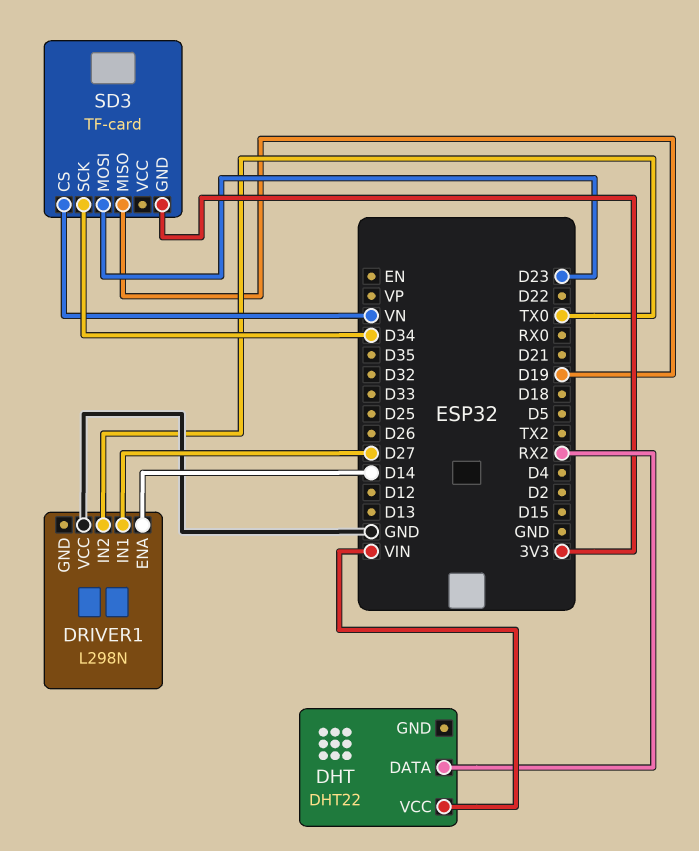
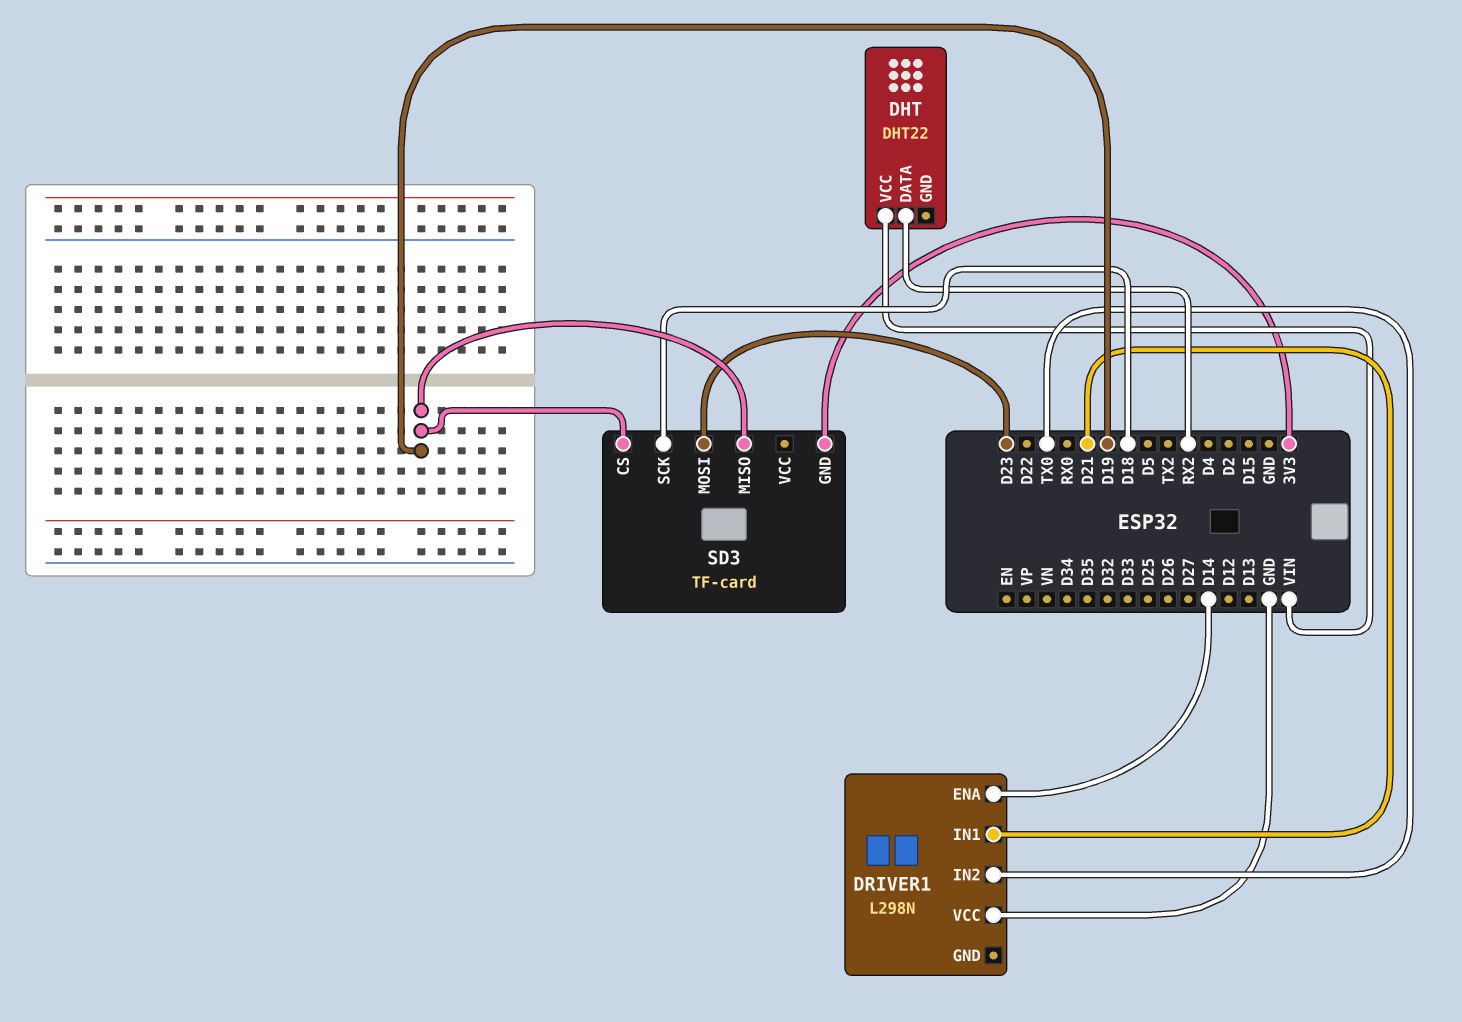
DRIVER1 pin IN1: D27 -> D21
SD3 pin CS: VN -> D19
SD3 pin SCK: D34 -> D18

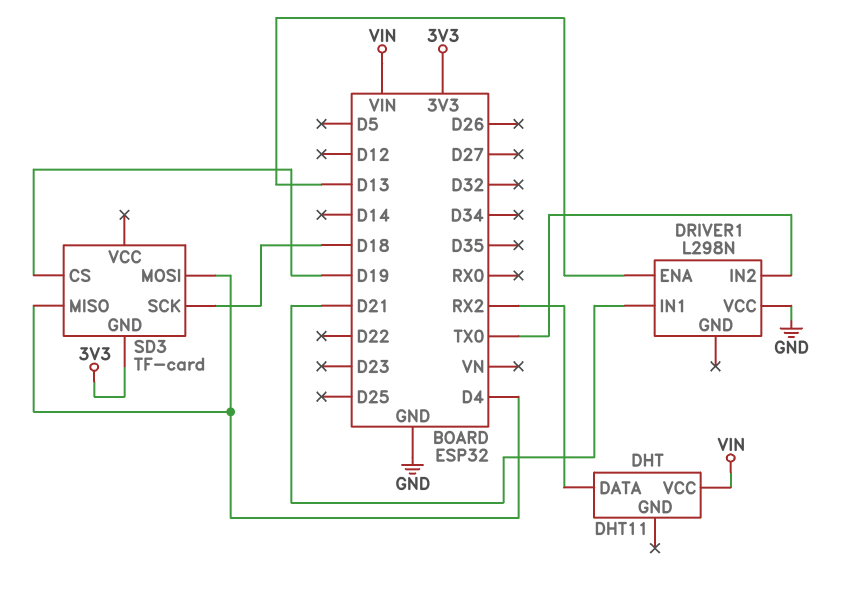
DHT: DHT22 -> DHT11
DRIVER1 pin ENA: D14 -> D13
SD3 pin MISO: D19 -> D4
SD3 pin MOSI: D23 -> D4

